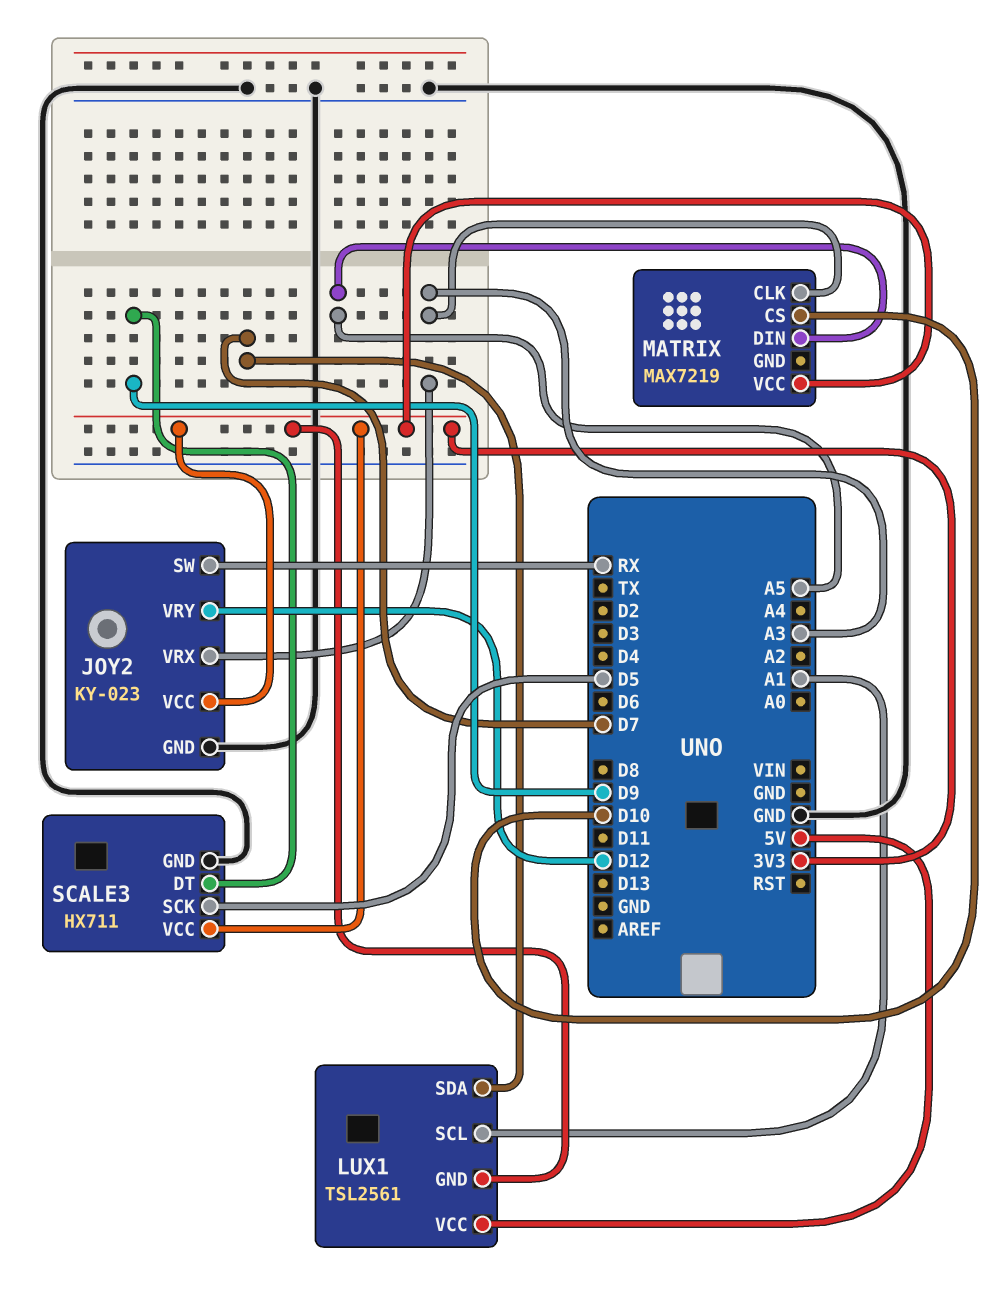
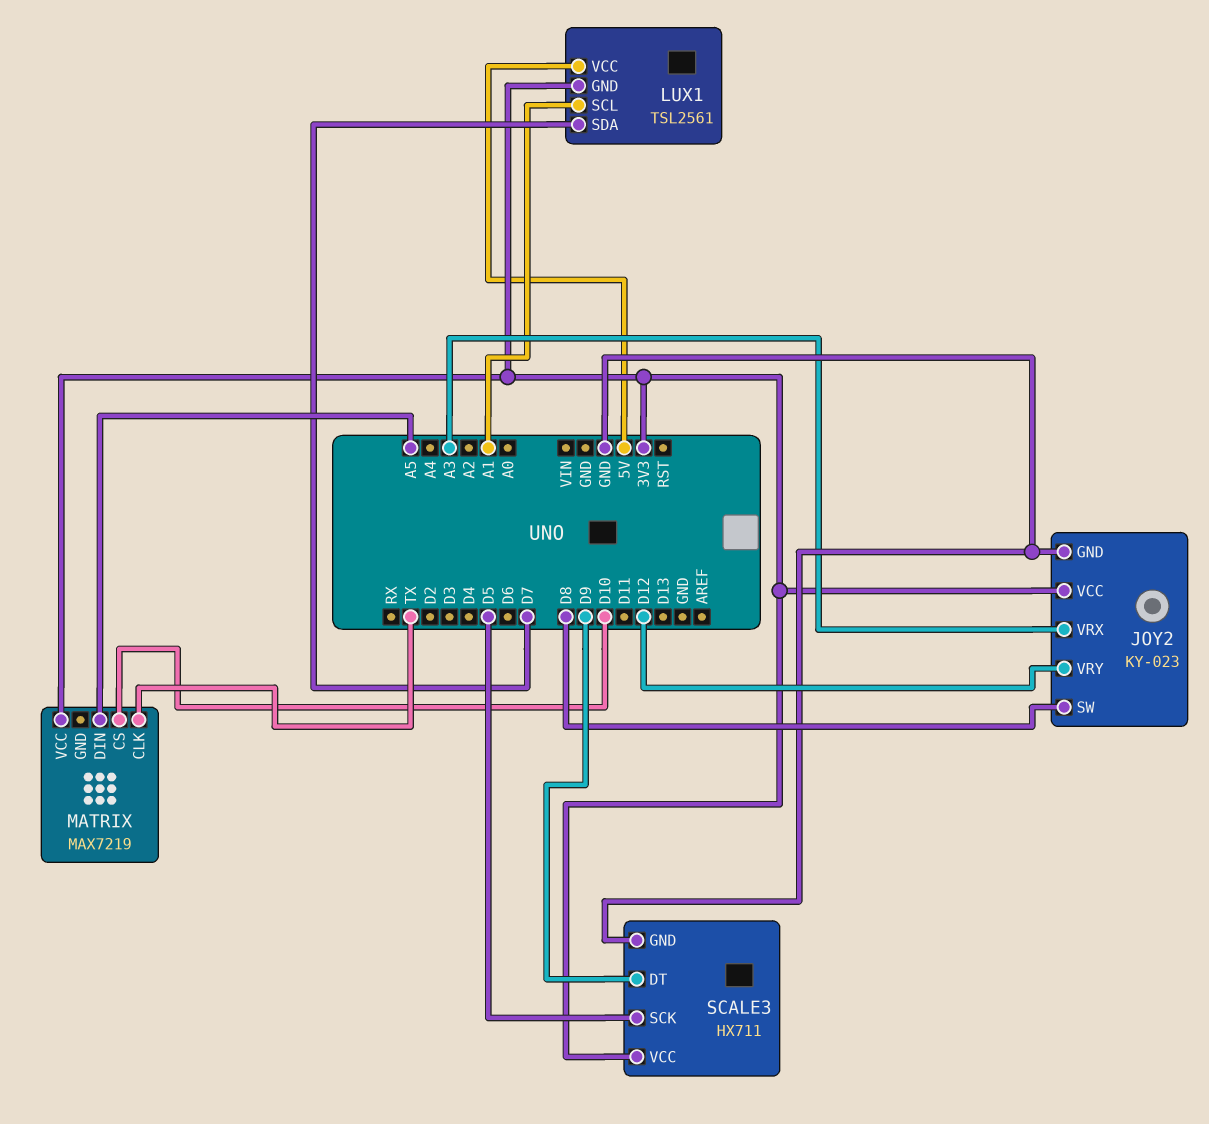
JOY2 pin SW: RX -> D8
MATRIX pin CLK: A3 -> TX

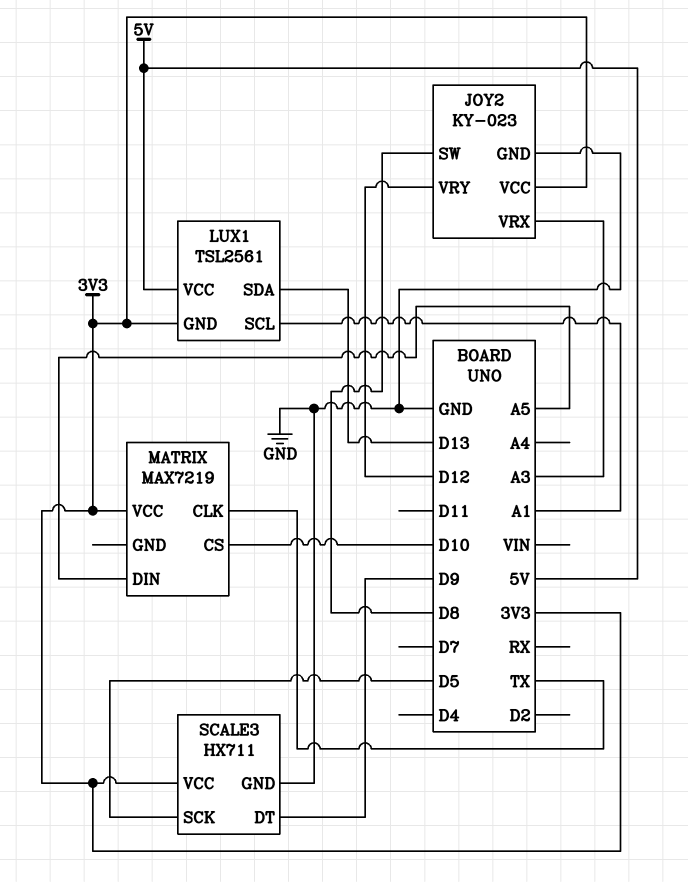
LUX1 pin SDA: D7 -> D13

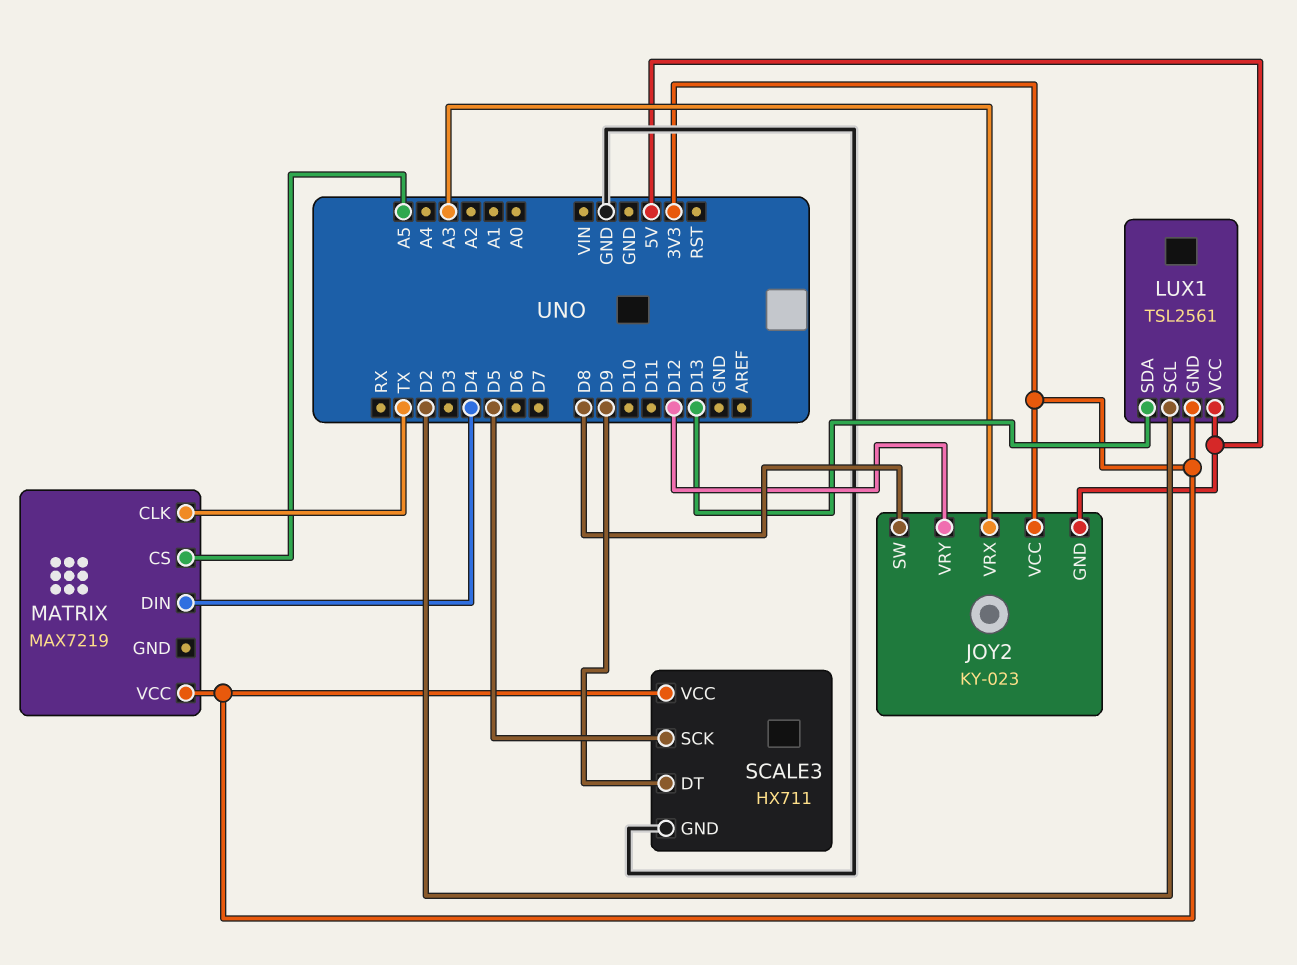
JOY2 pin GND: GND -> 5V
LUX1 pin SCL: A1 -> D2
MATRIX pin CS: D10 -> A5
MATRIX pin DIN: A5 -> D4

